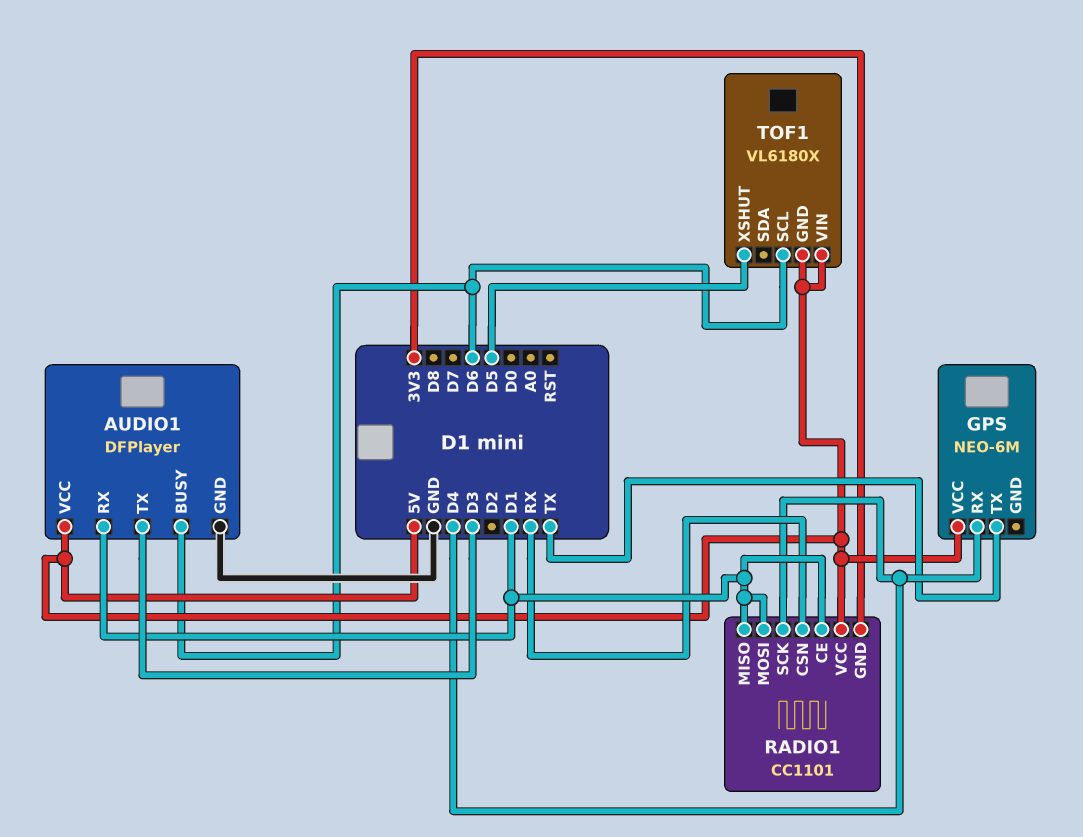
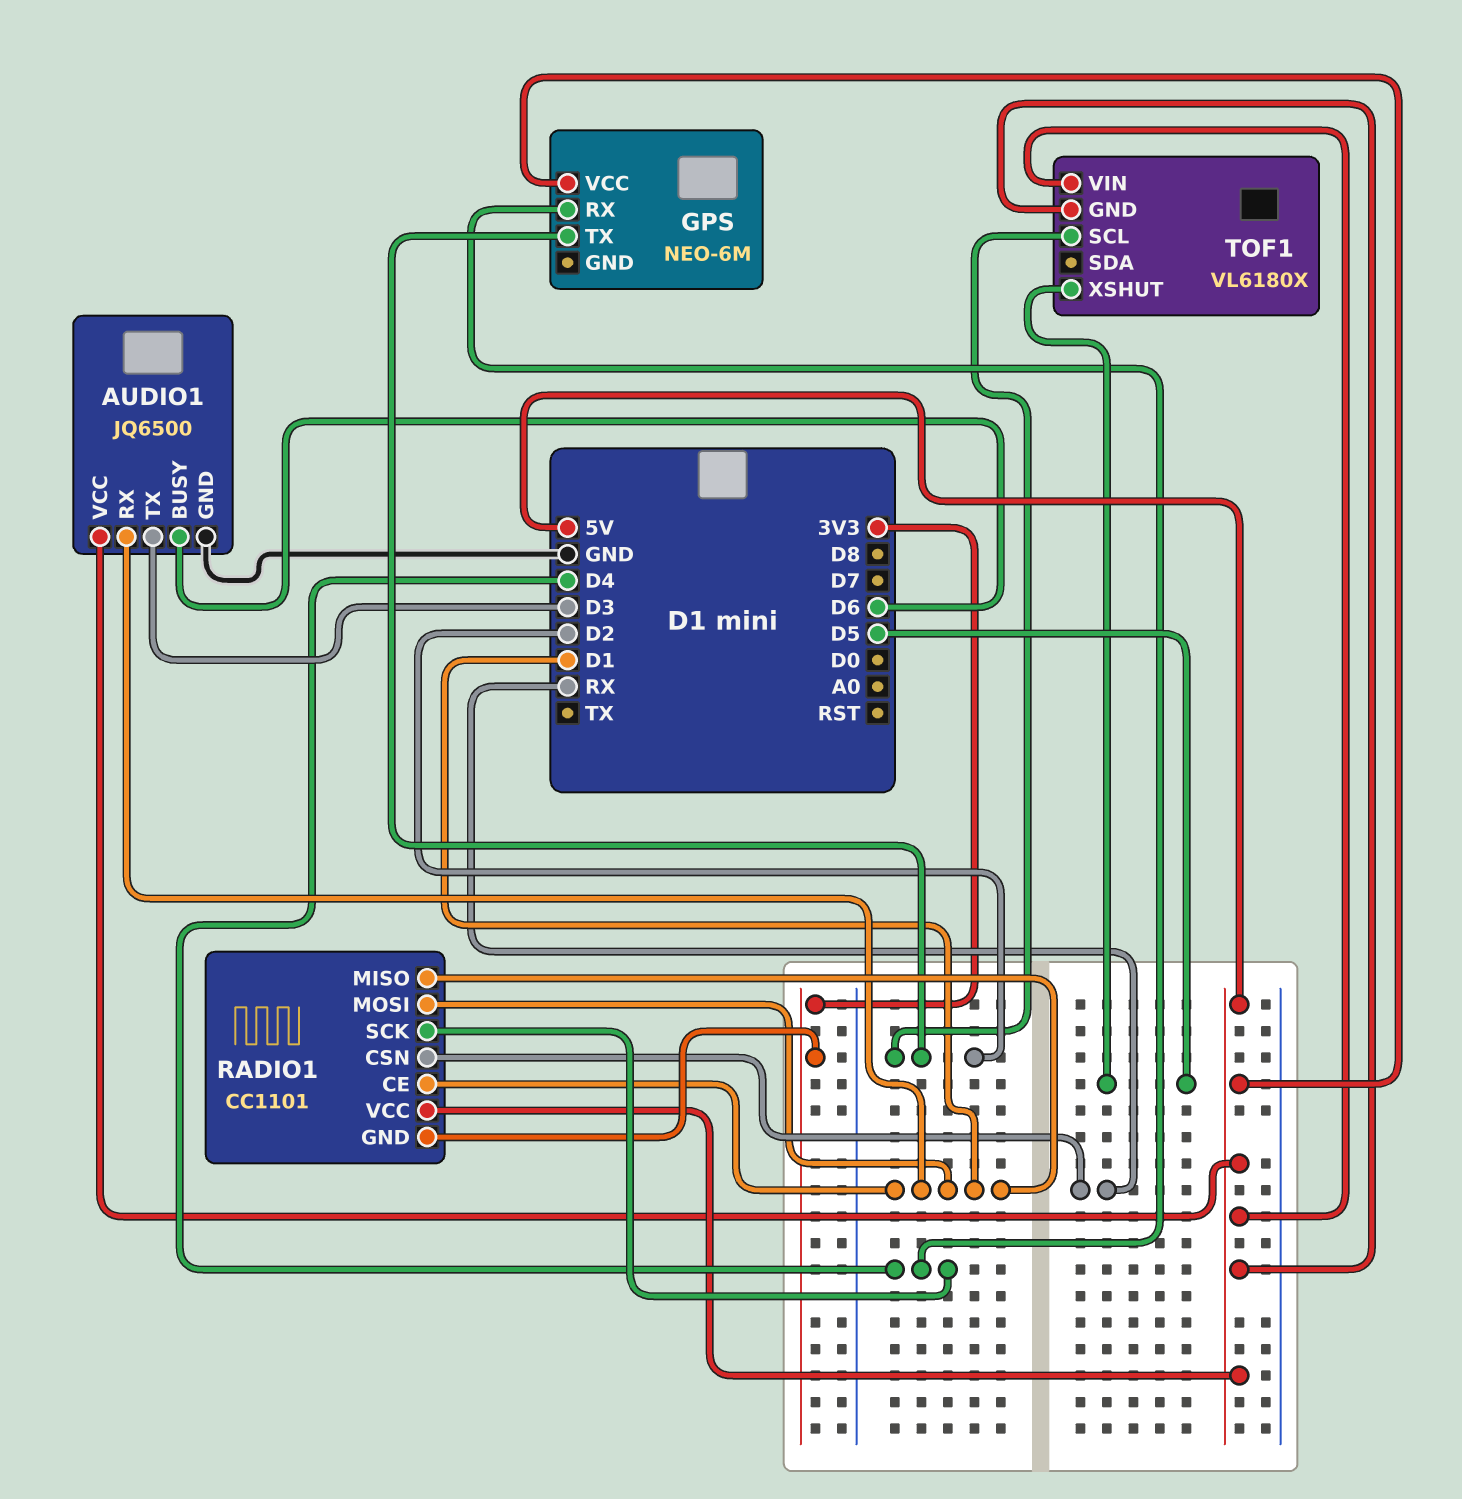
AUDIO1: DFPlayer -> JQ6500
GPS pin TX: TX -> D2
TOF1 pin SCL: D6 -> D2

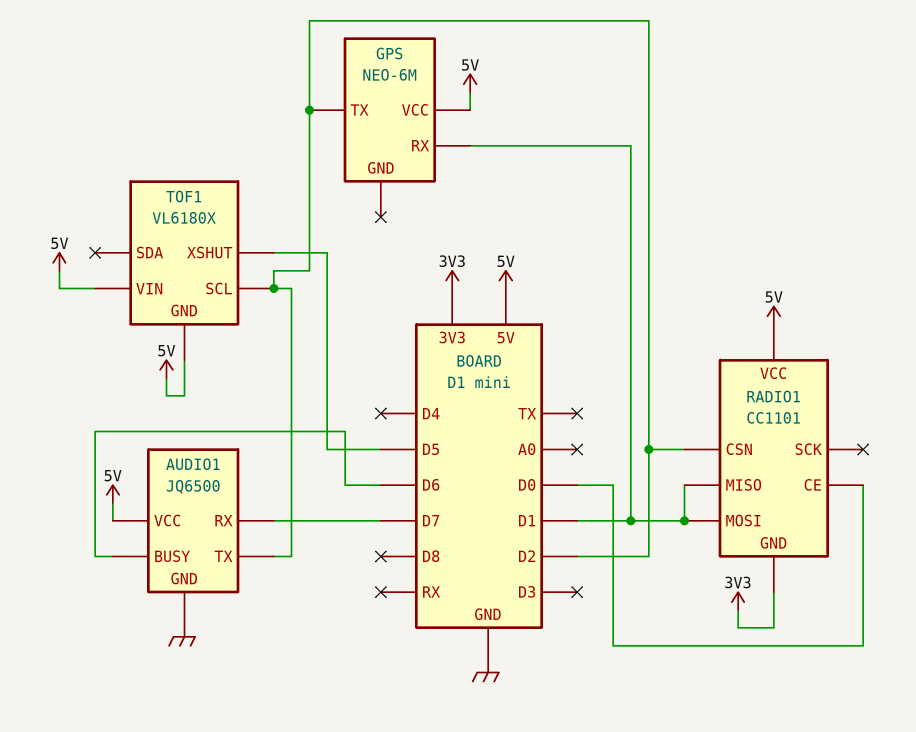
AUDIO1 pin RX: D1 -> D7
AUDIO1 pin TX: D3 -> D2
GPS pin RX: D4 -> D1
RADIO1 pin CE: D1 -> D0
RADIO1 pin CSN: RX -> D2
RADIO1 pin SCK: D4 -> none

